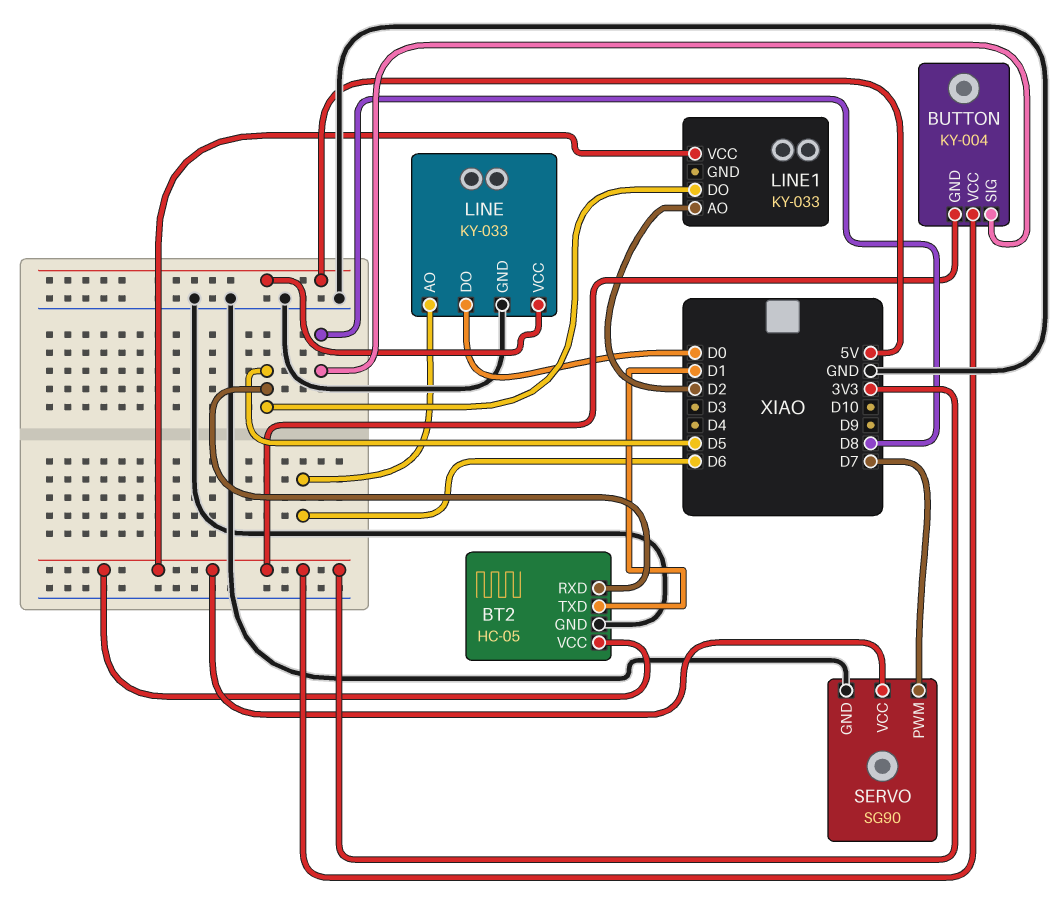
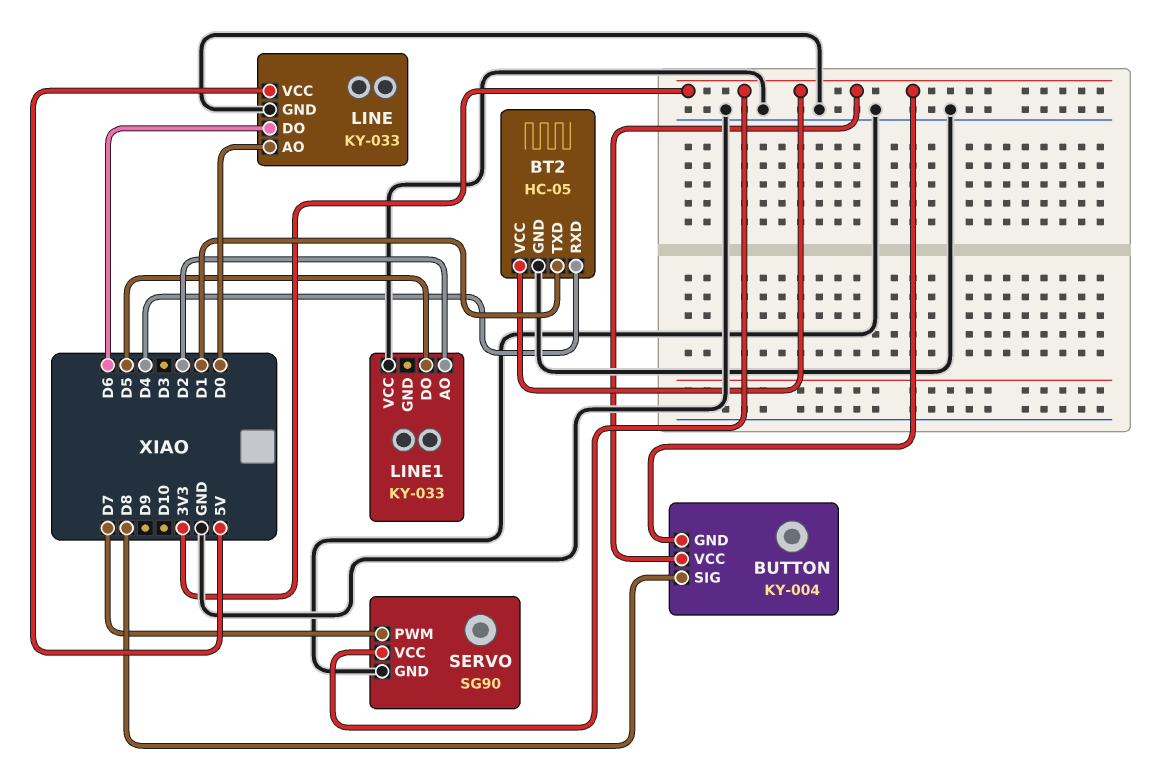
BT2 pin RXD: D5 -> D4
LINE pin AO: D6 -> D0
LINE pin DO: D0 -> D6
LINE1 pin VCC: 3V3 -> GND

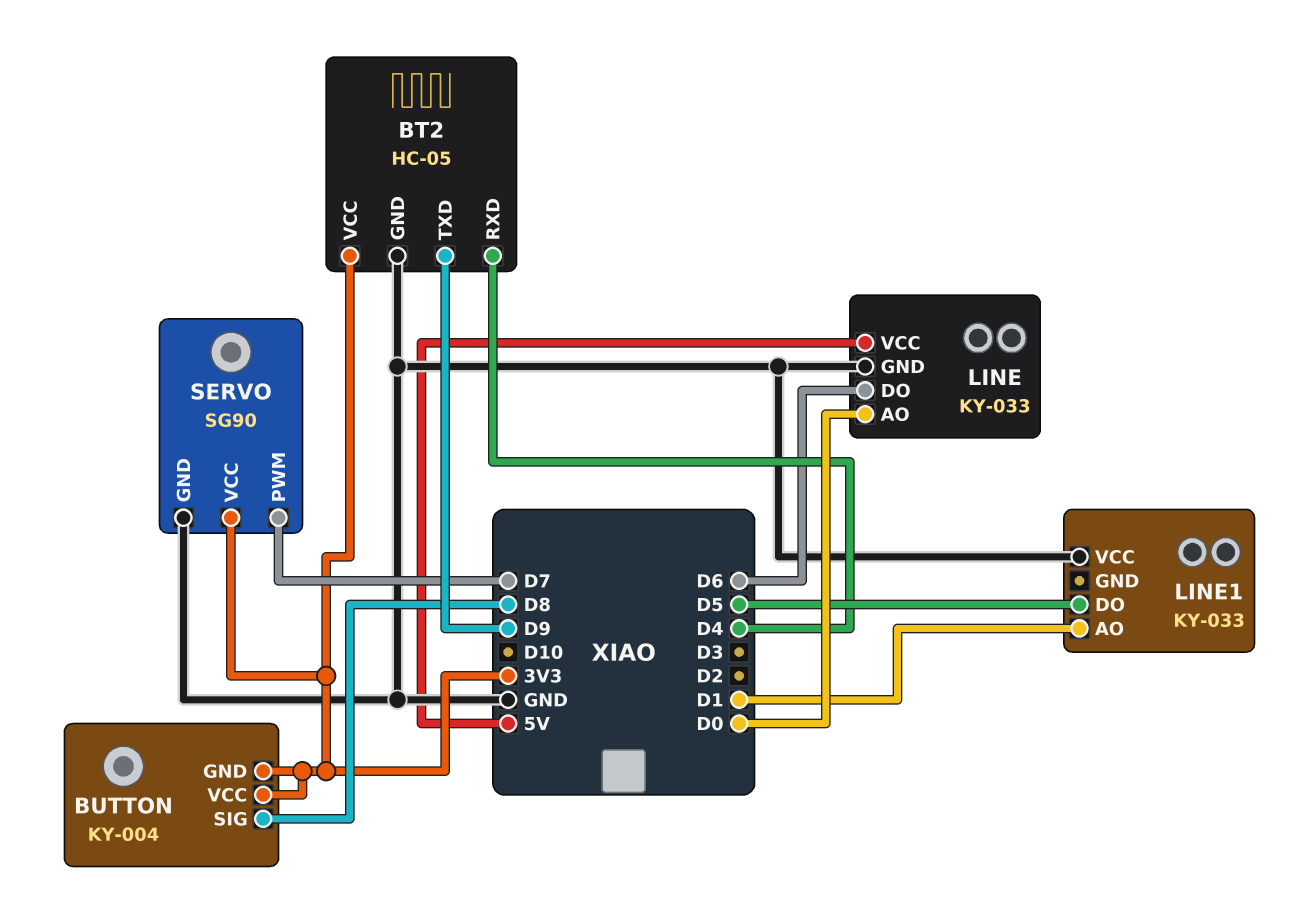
BT2 pin TXD: D1 -> D9
LINE1 pin AO: D2 -> D1

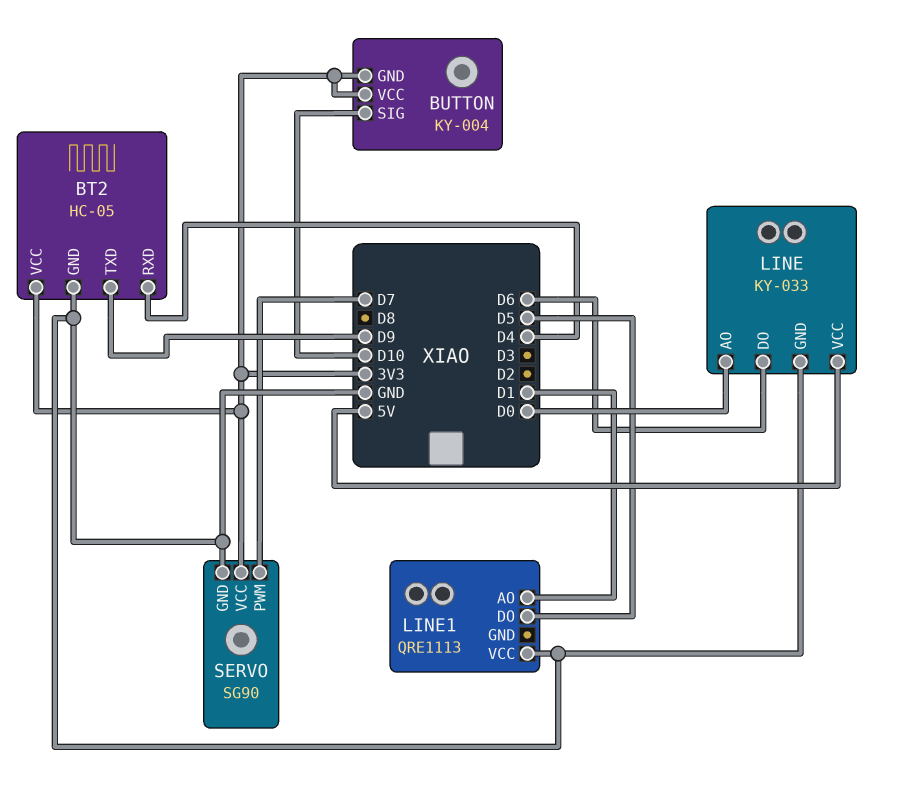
BUTTON pin SIG: D8 -> D10
LINE1: KY-033 -> QRE1113

